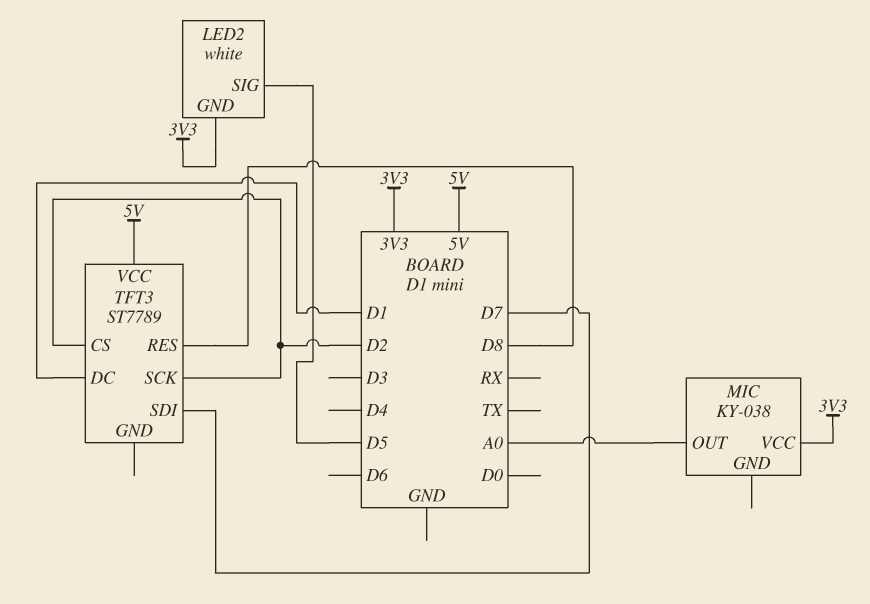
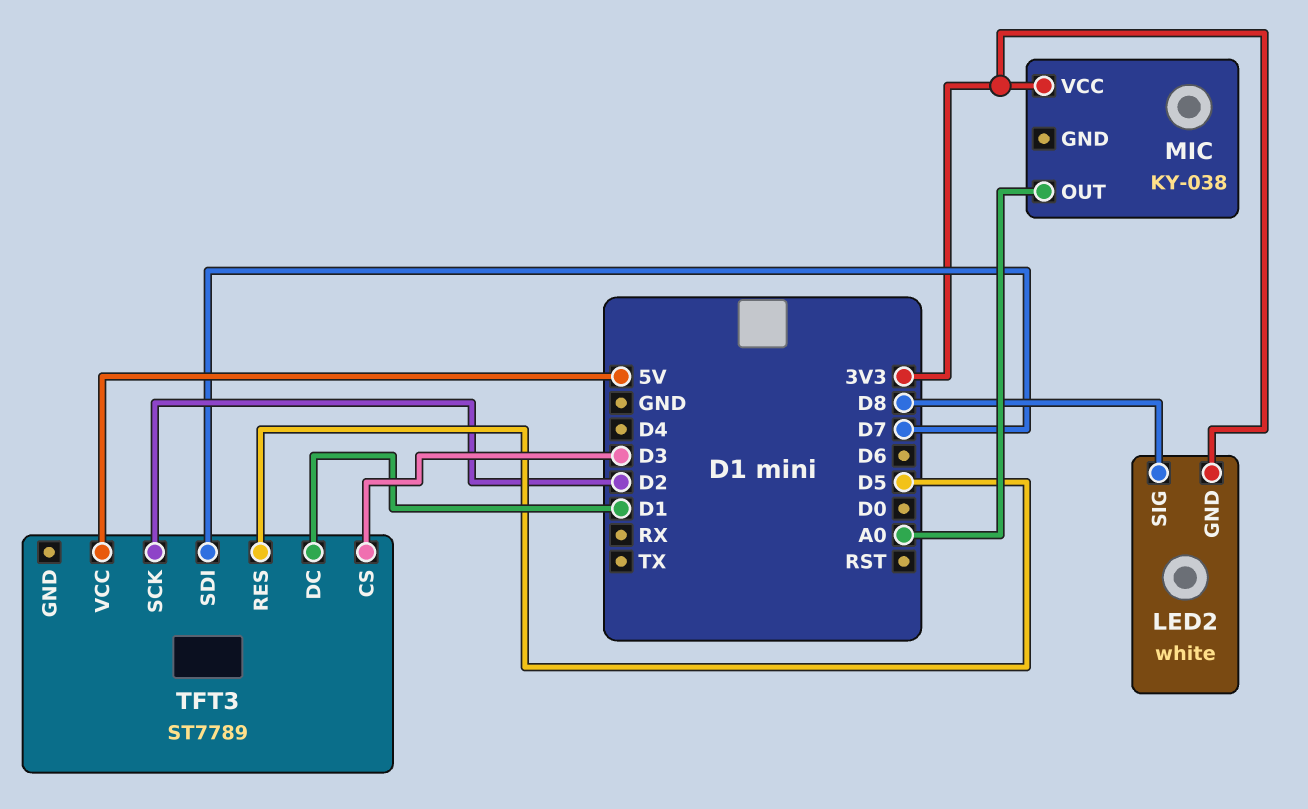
LED2 pin SIG: D5 -> D8
TFT3 pin CS: D2 -> D3
TFT3 pin RES: D8 -> D5

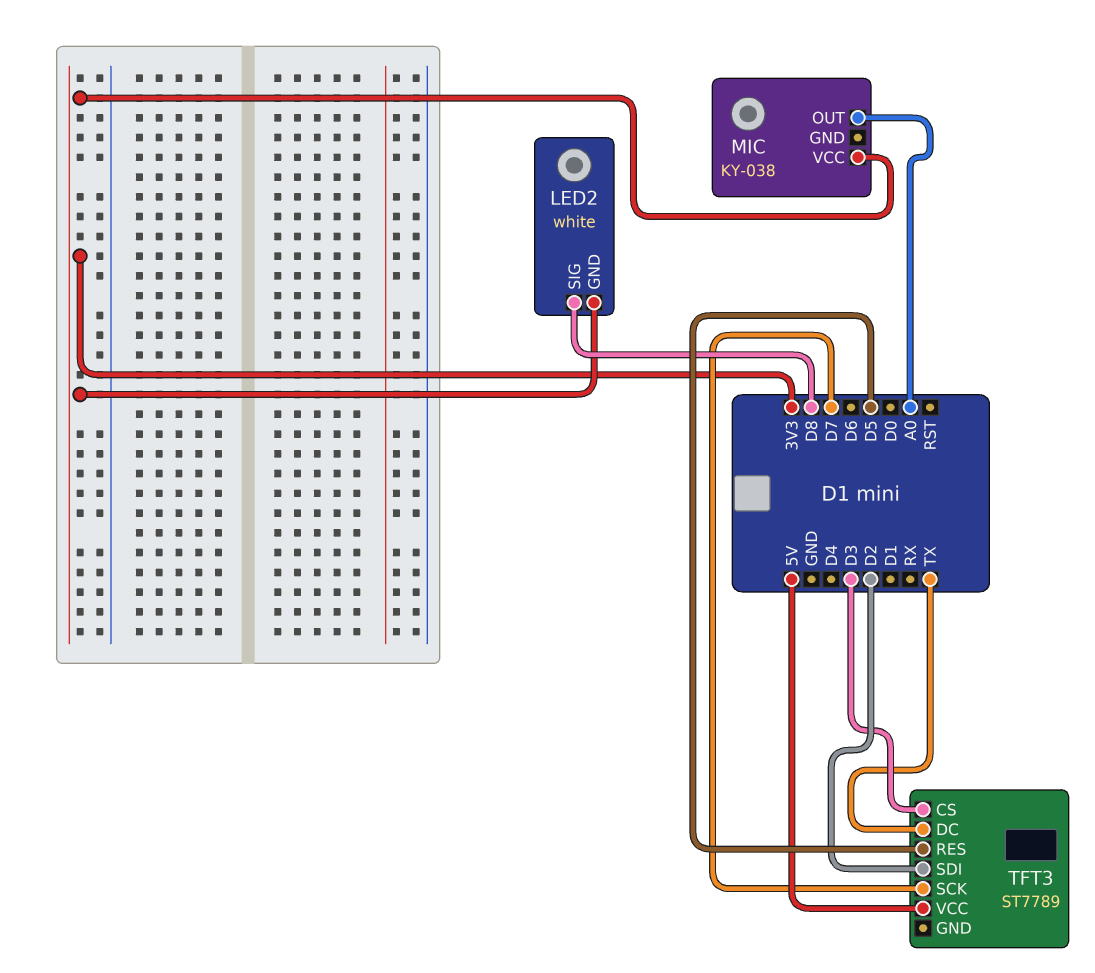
TFT3 pin DC: D1 -> TX
TFT3 pin SCK: D2 -> D7
TFT3 pin SDI: D7 -> D2

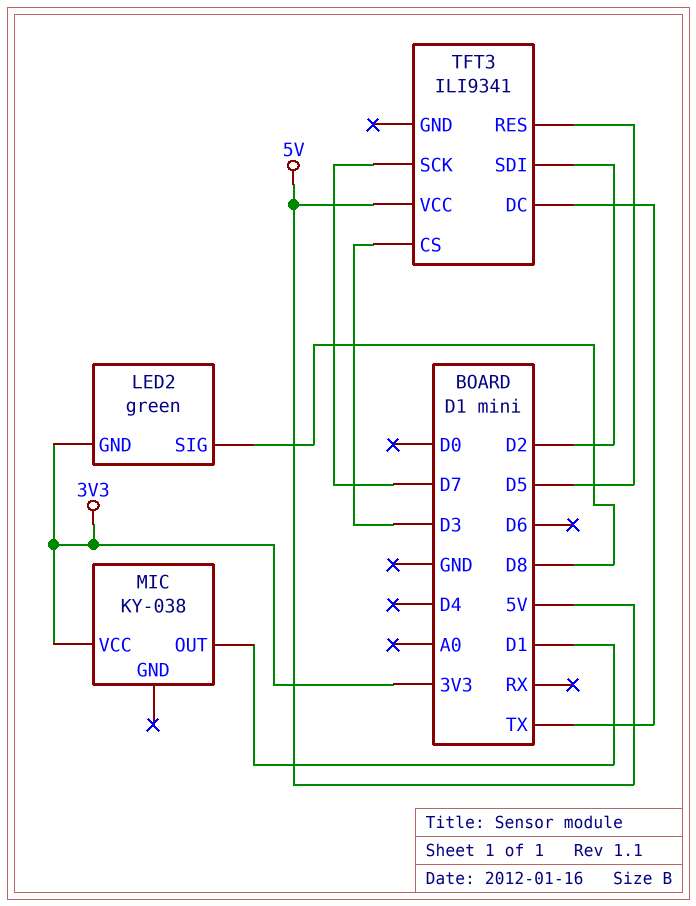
LED2: white -> green
MIC pin OUT: A0 -> D1
TFT3: ST7789 -> ILI9341

